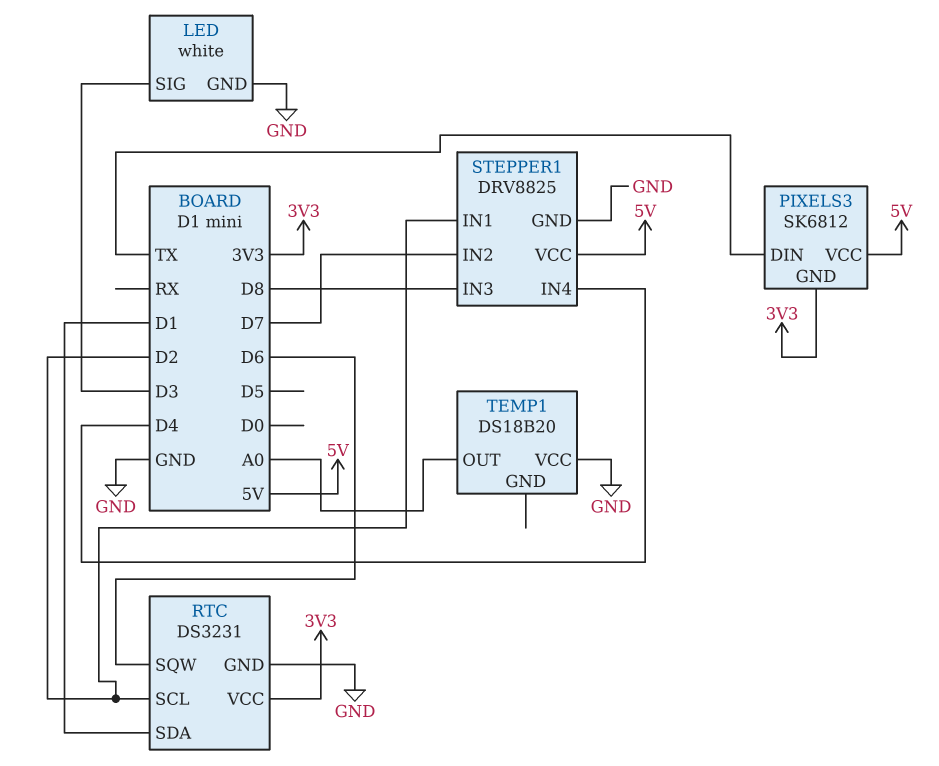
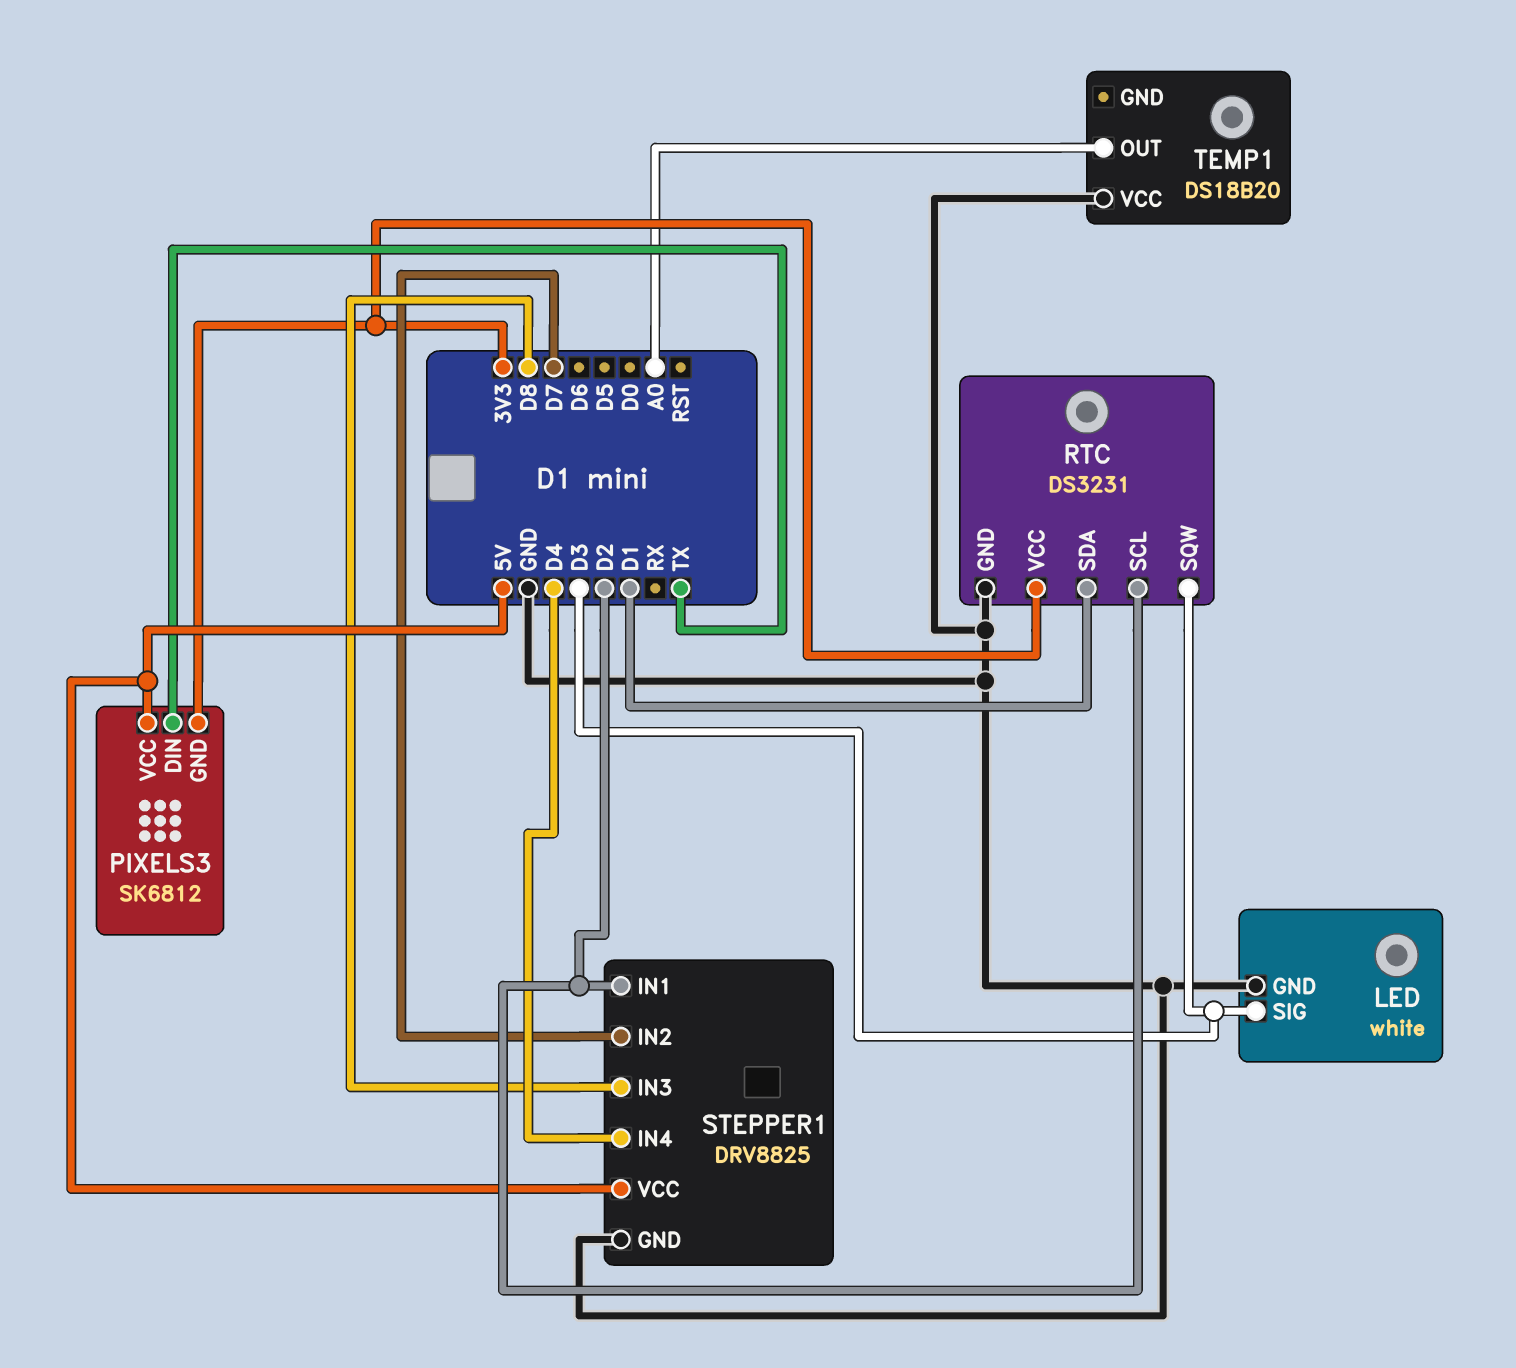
RTC pin SQW: D6 -> D3

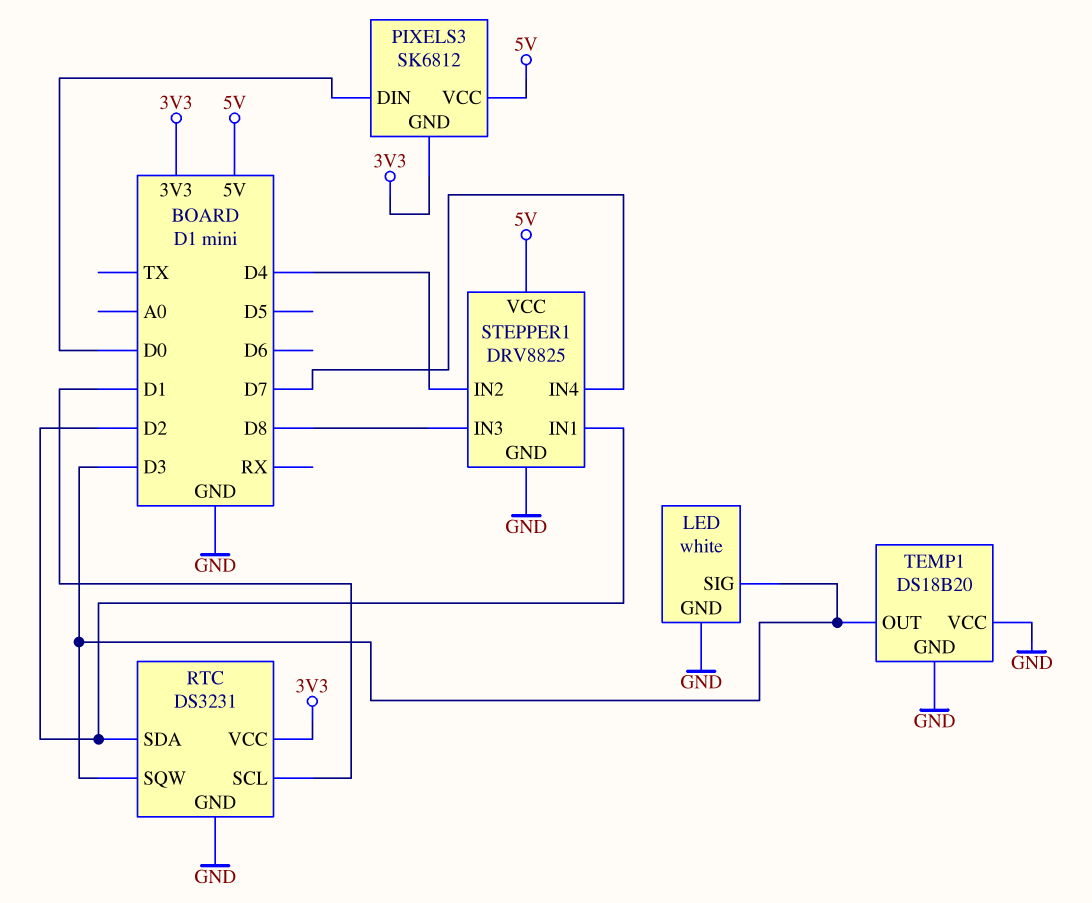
PIXELS3 pin DIN: TX -> D0
RTC pin SCL: D2 -> D1
RTC pin SDA: D1 -> D2
STEPPER1 pin IN2: D7 -> D4
STEPPER1 pin IN4: D4 -> D7
TEMP1 pin GND: none -> GND
TEMP1 pin OUT: A0 -> D3

